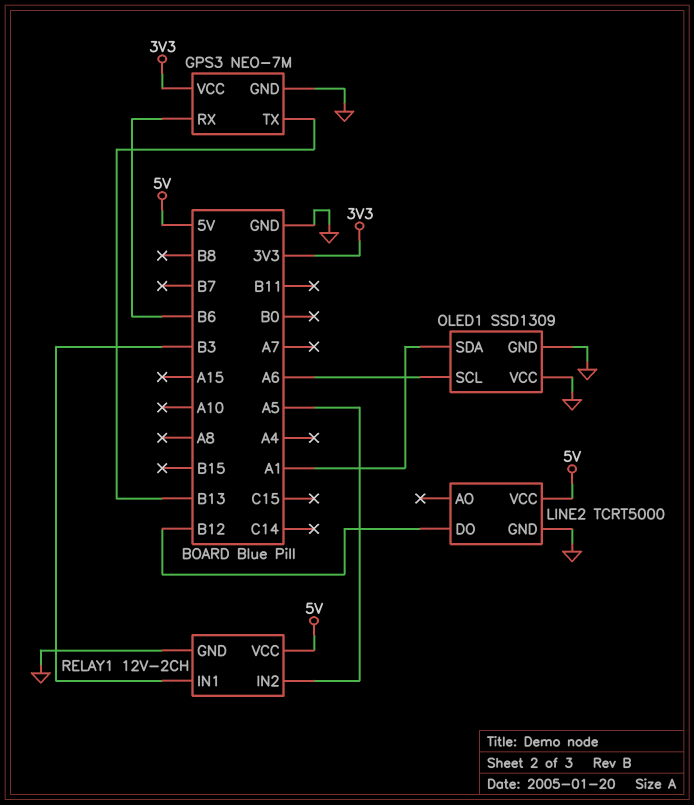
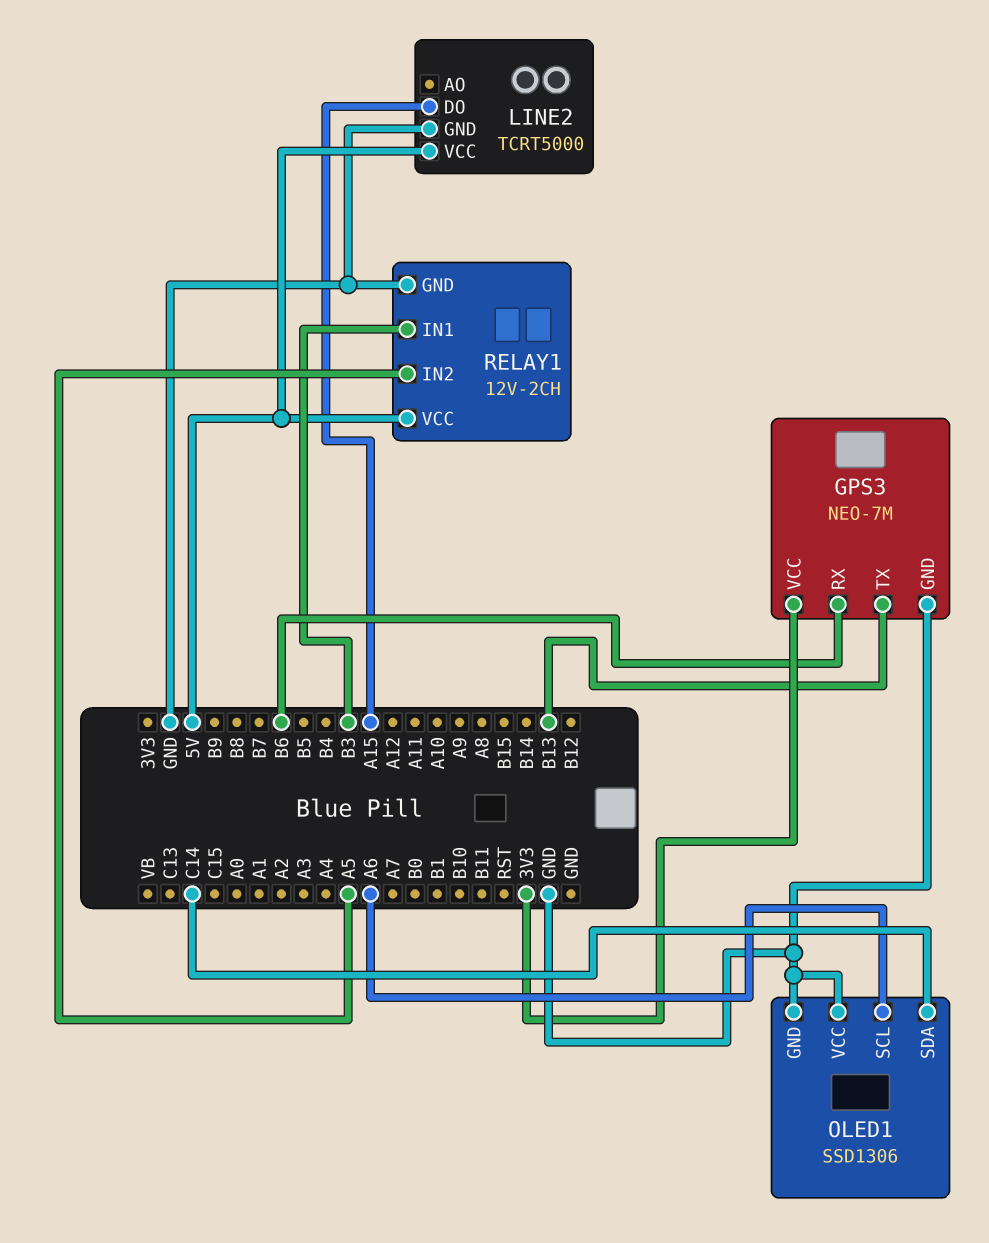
LINE2 pin DO: B12 -> A15
OLED1: SSD1309 -> SSD1306
OLED1 pin SDA: A1 -> C14

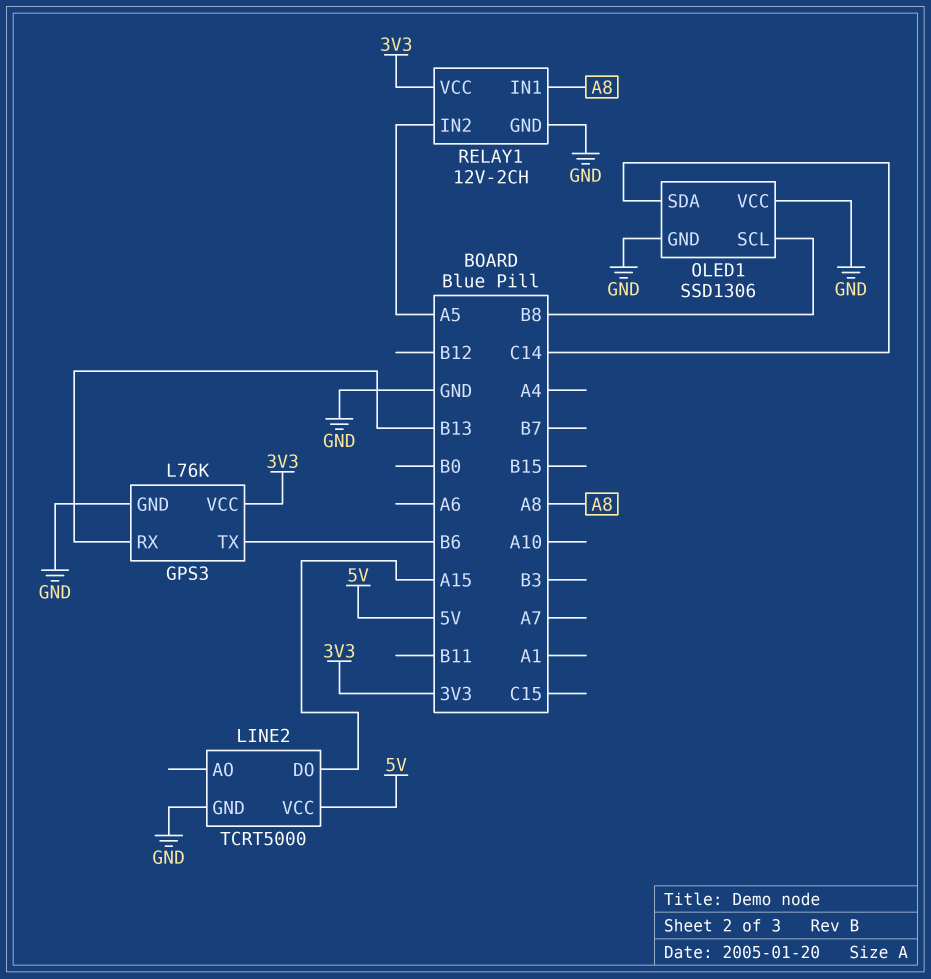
GPS3: NEO-7M -> L76K
GPS3 pin RX: B6 -> B13
GPS3 pin TX: B13 -> B6
OLED1 pin SCL: A6 -> B8
RELAY1 pin IN1: B3 -> A8
RELAY1 pin VCC: 5V -> 3V3

